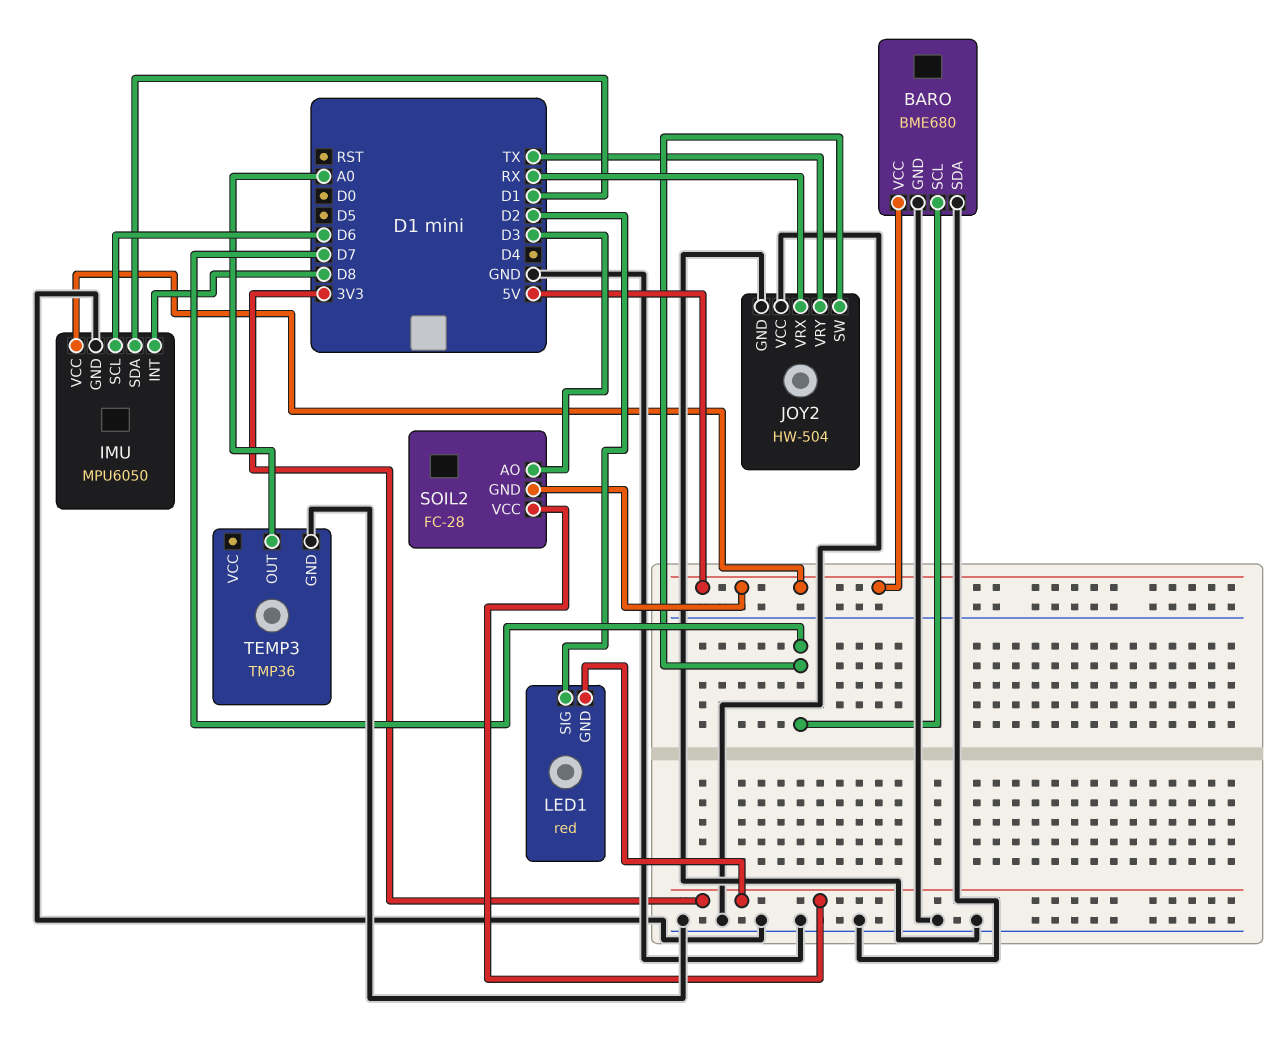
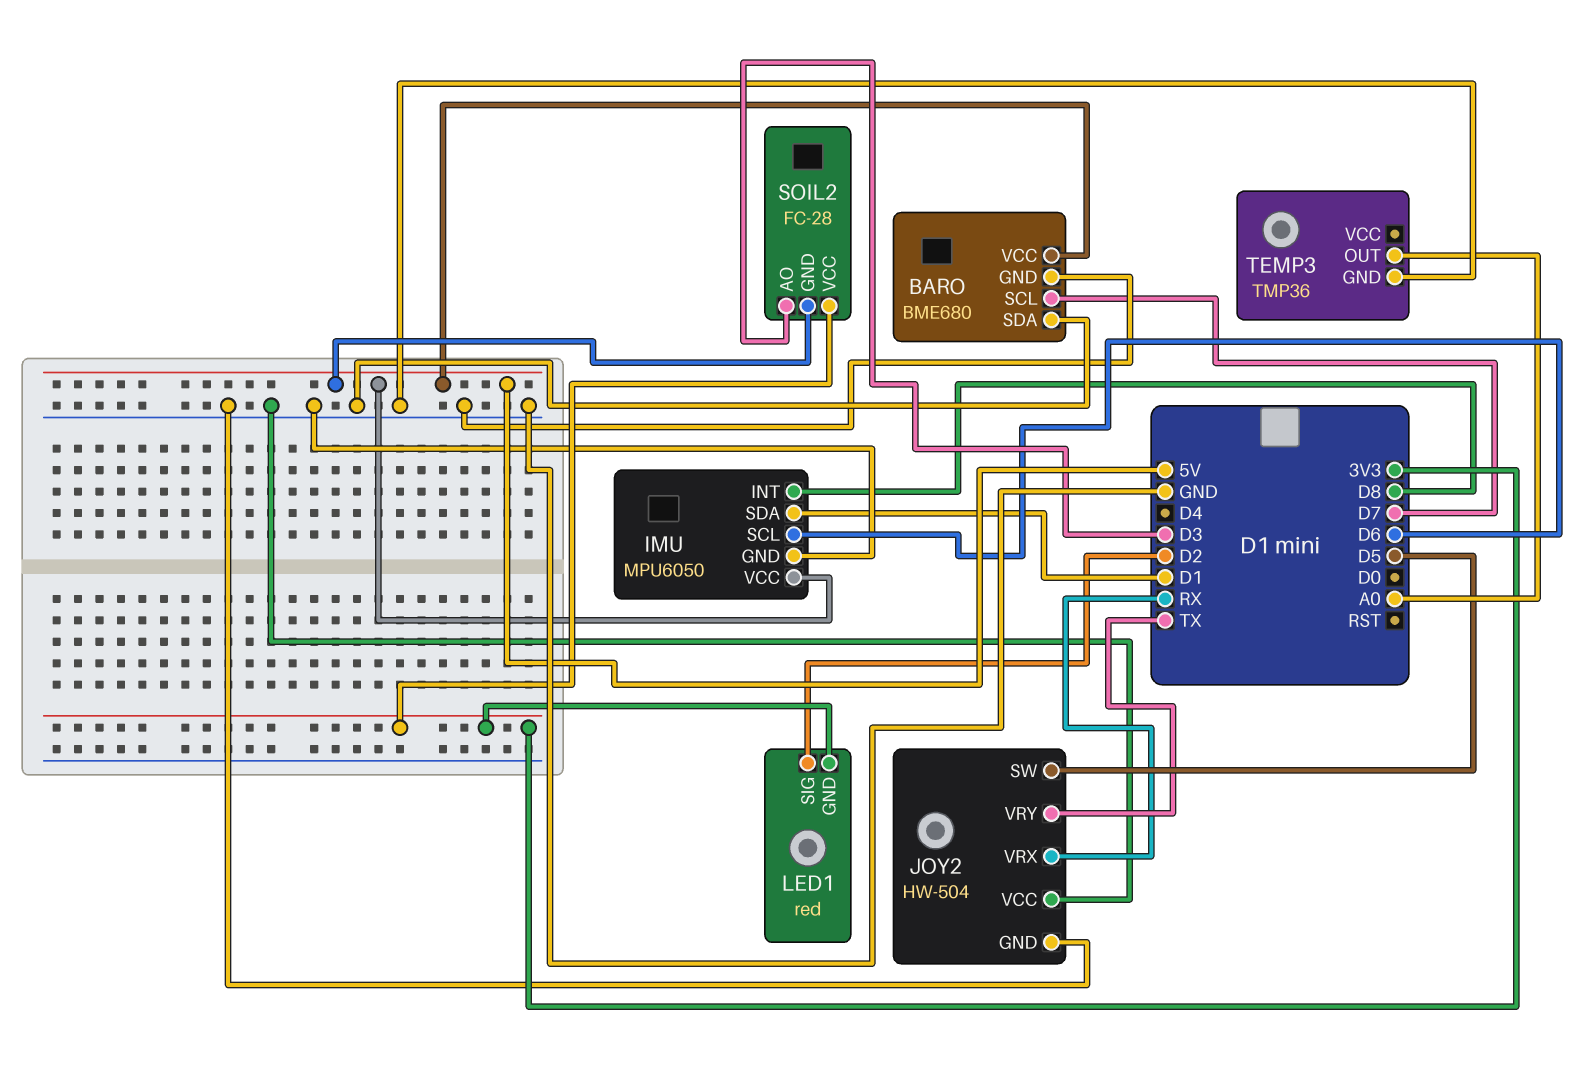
JOY2 pin SW: D7 -> D5

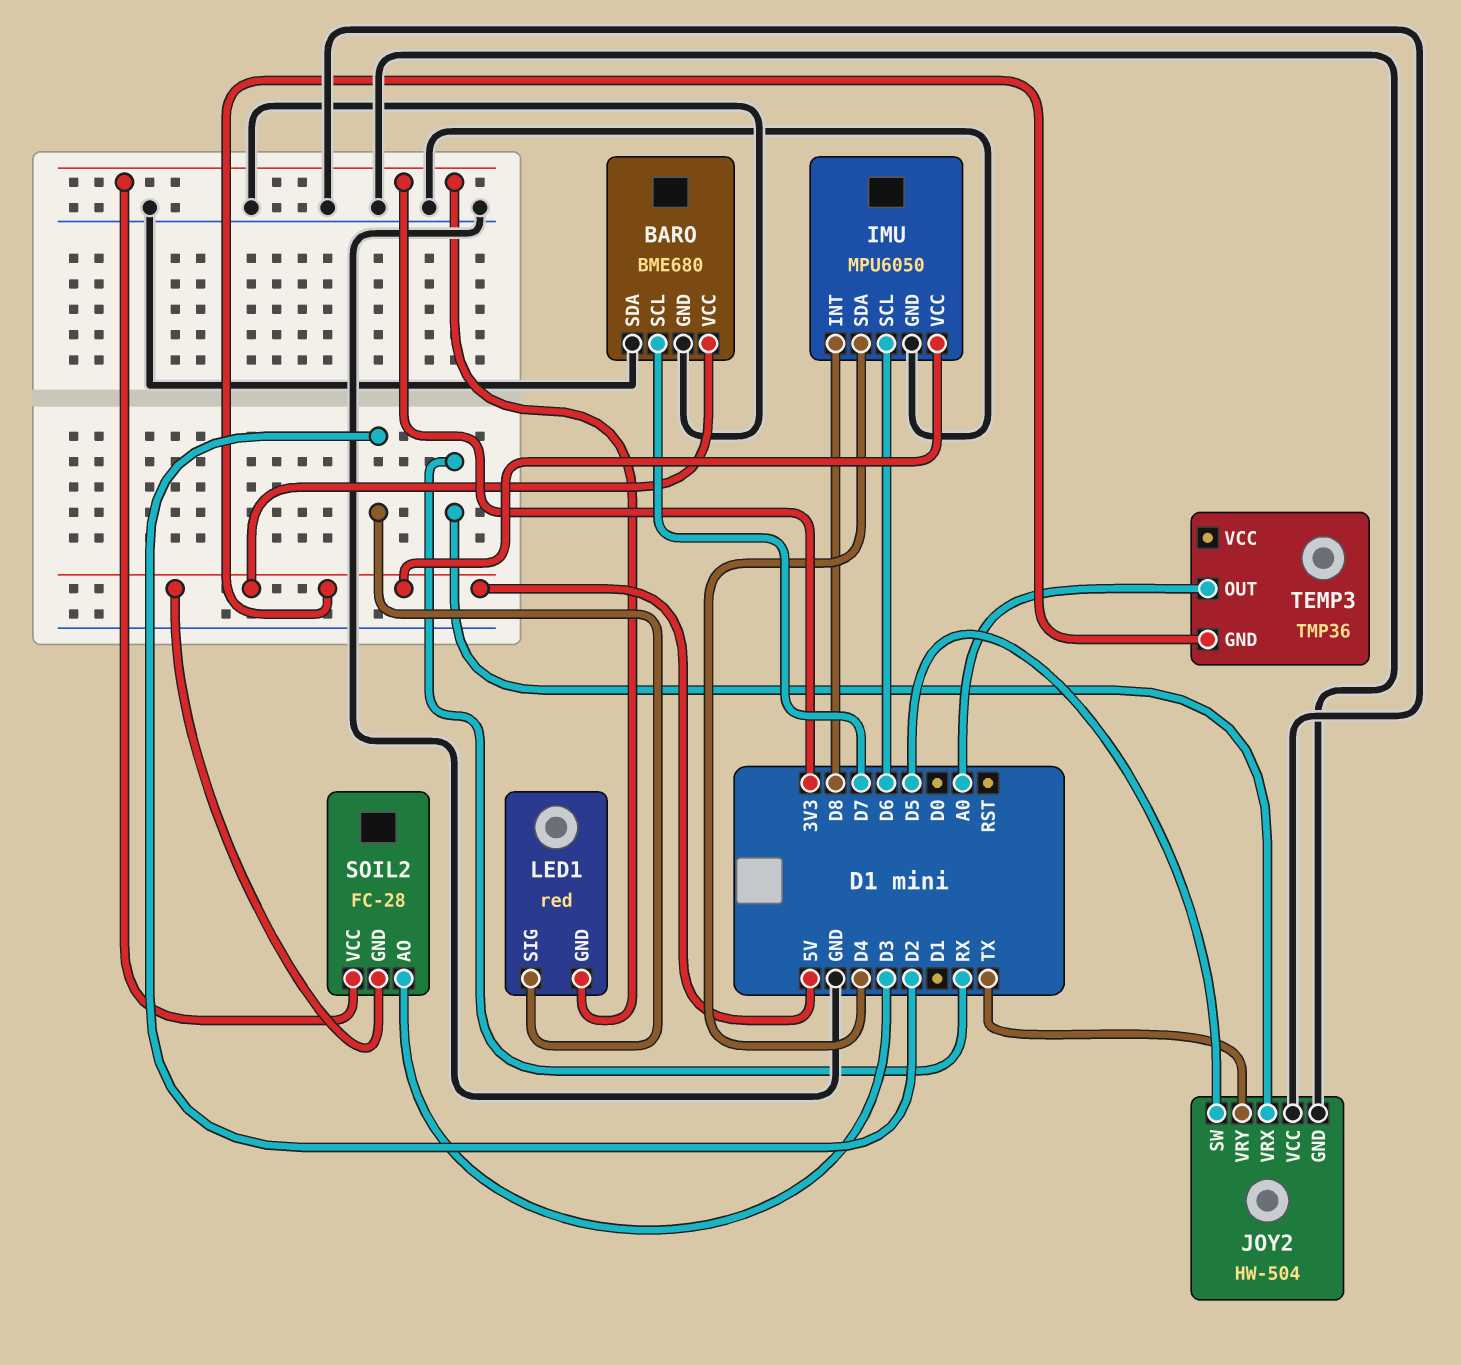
IMU pin SDA: D1 -> D4
TEMP3 pin GND: GND -> 5V

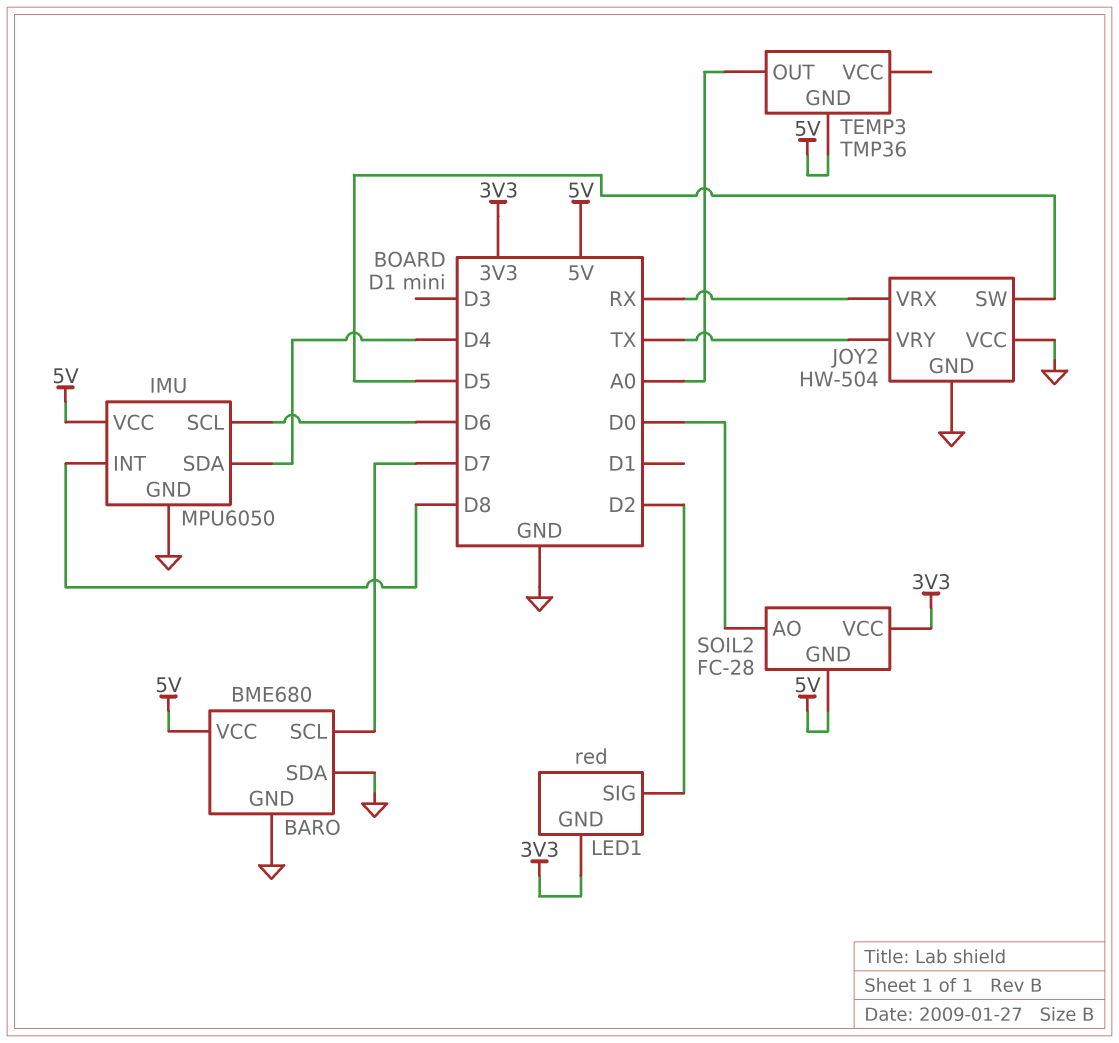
SOIL2 pin AO: D3 -> D0

